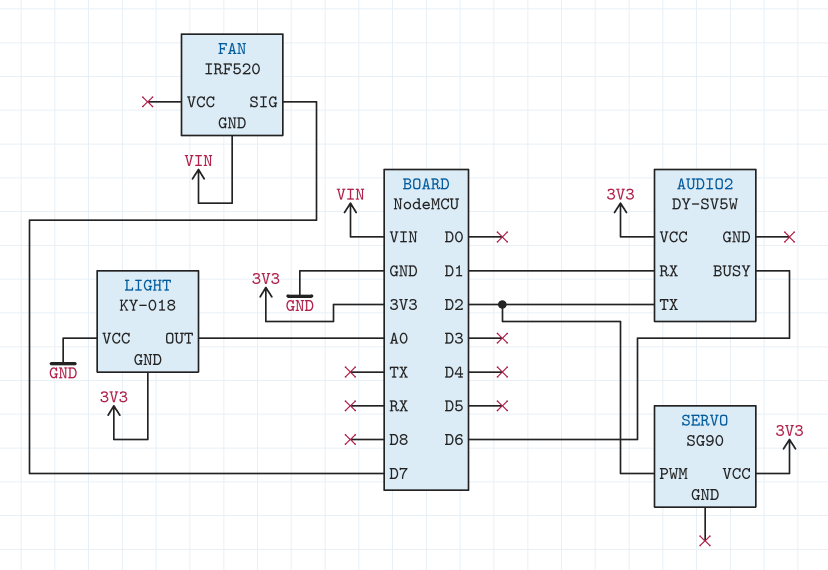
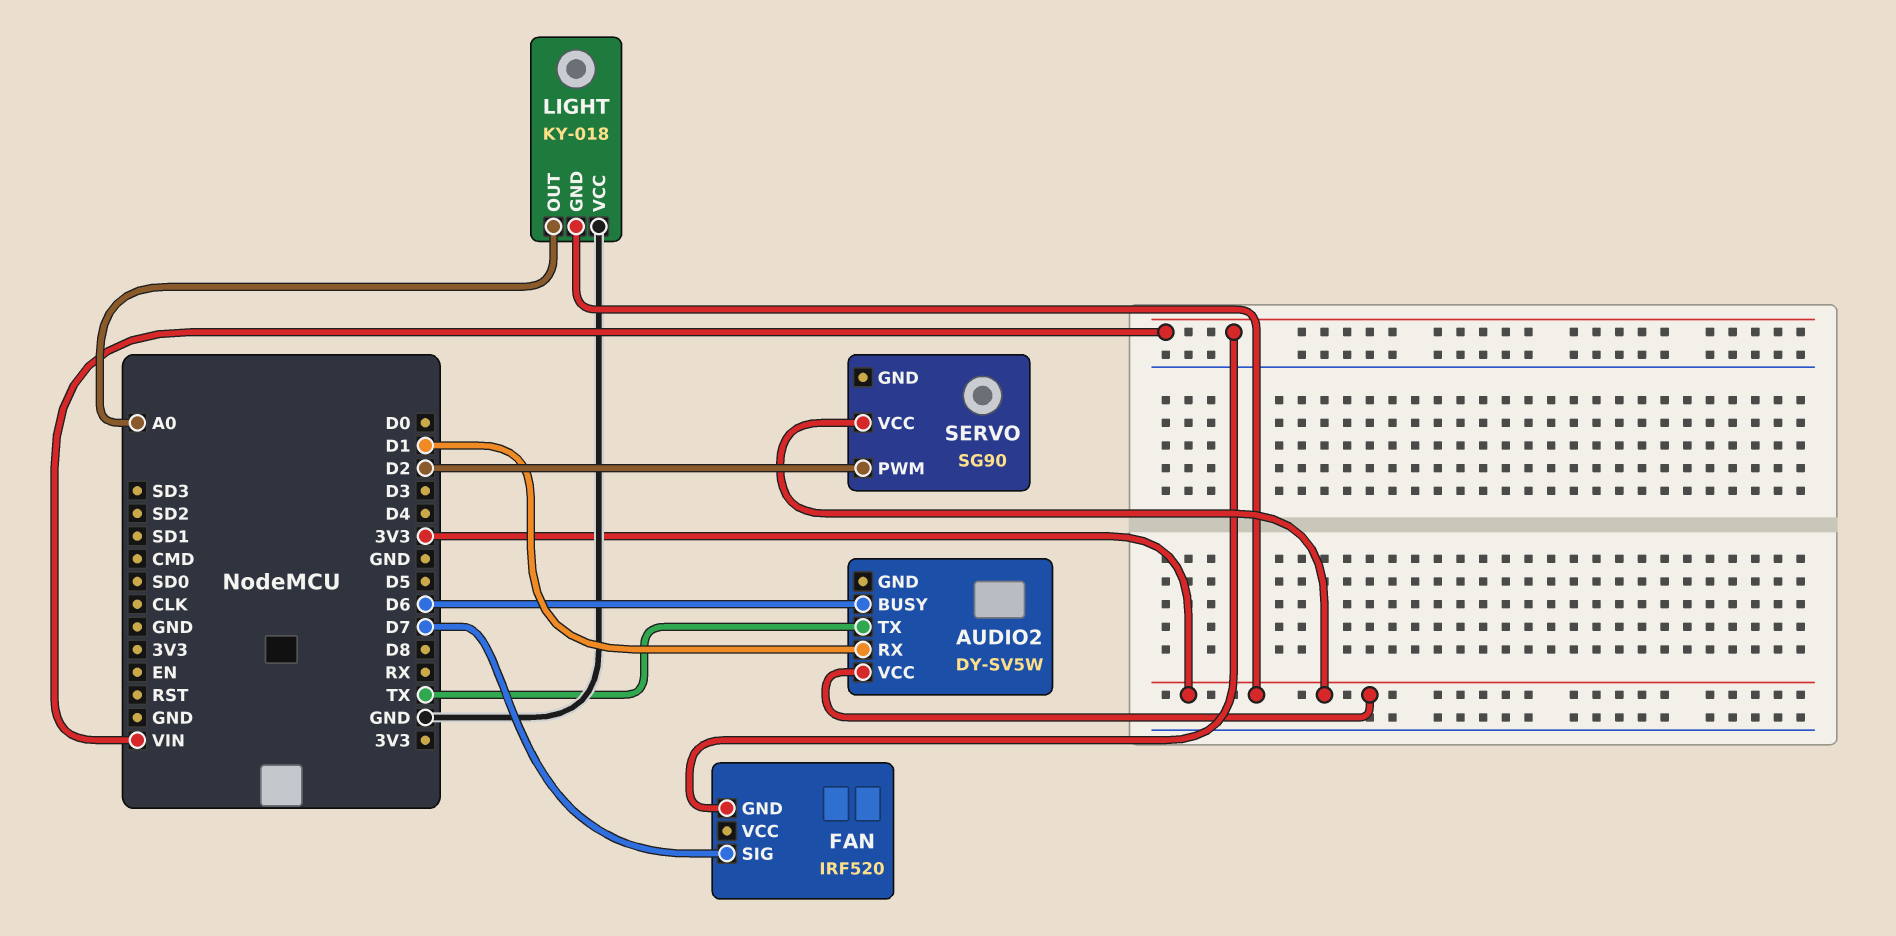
AUDIO2 pin TX: D2 -> TX

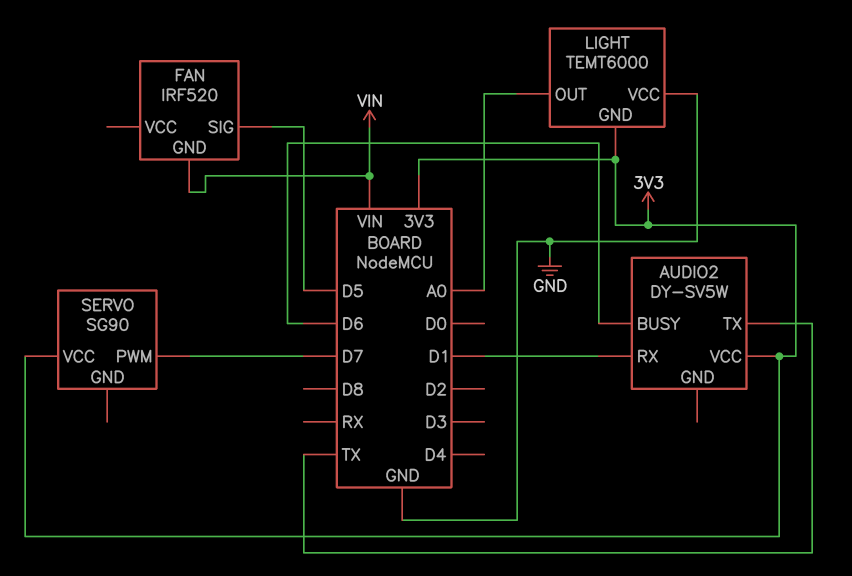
FAN pin SIG: D7 -> D5
LIGHT: KY-018 -> TEMT6000
SERVO pin PWM: D2 -> D7

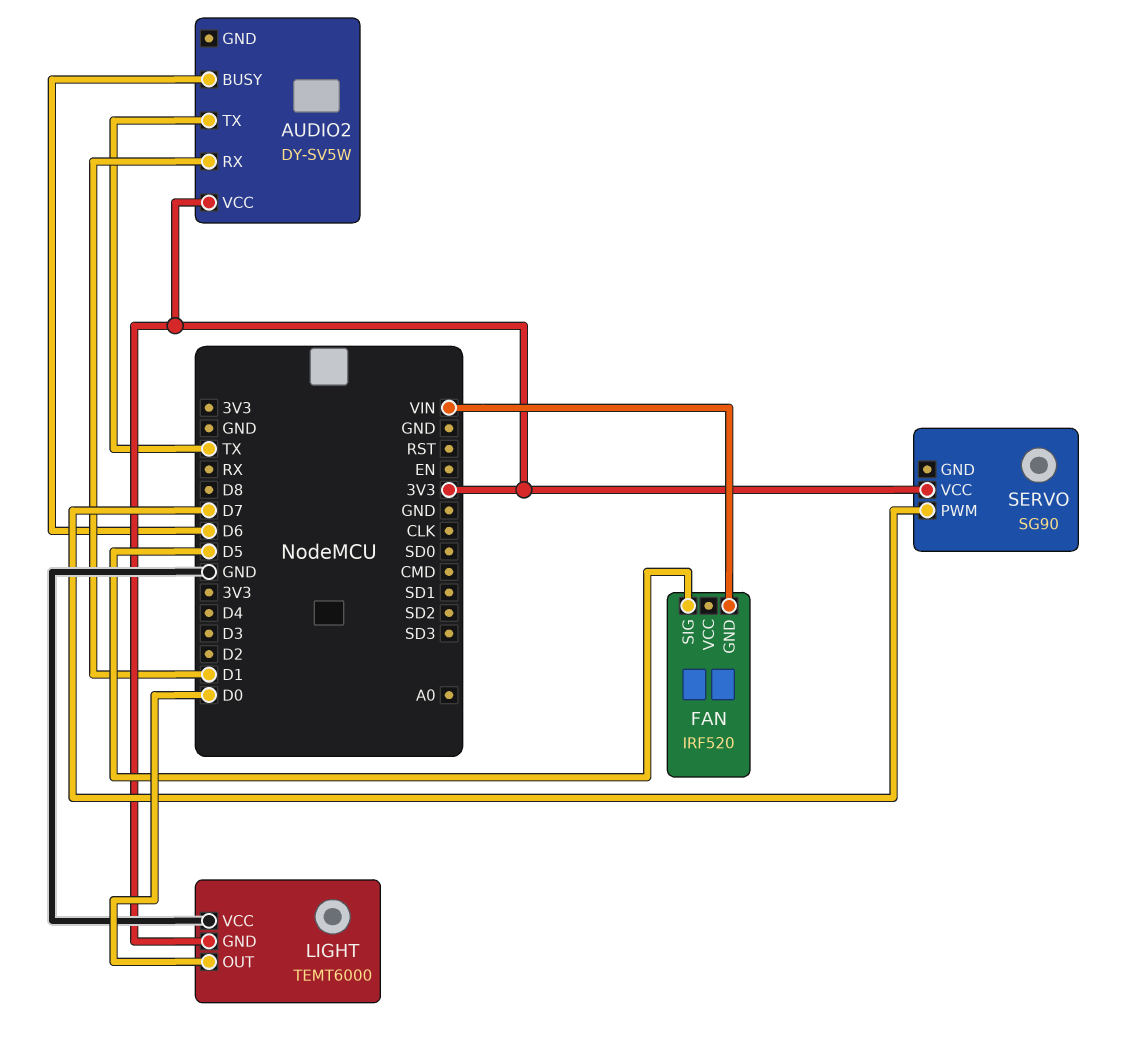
LIGHT pin OUT: A0 -> D0

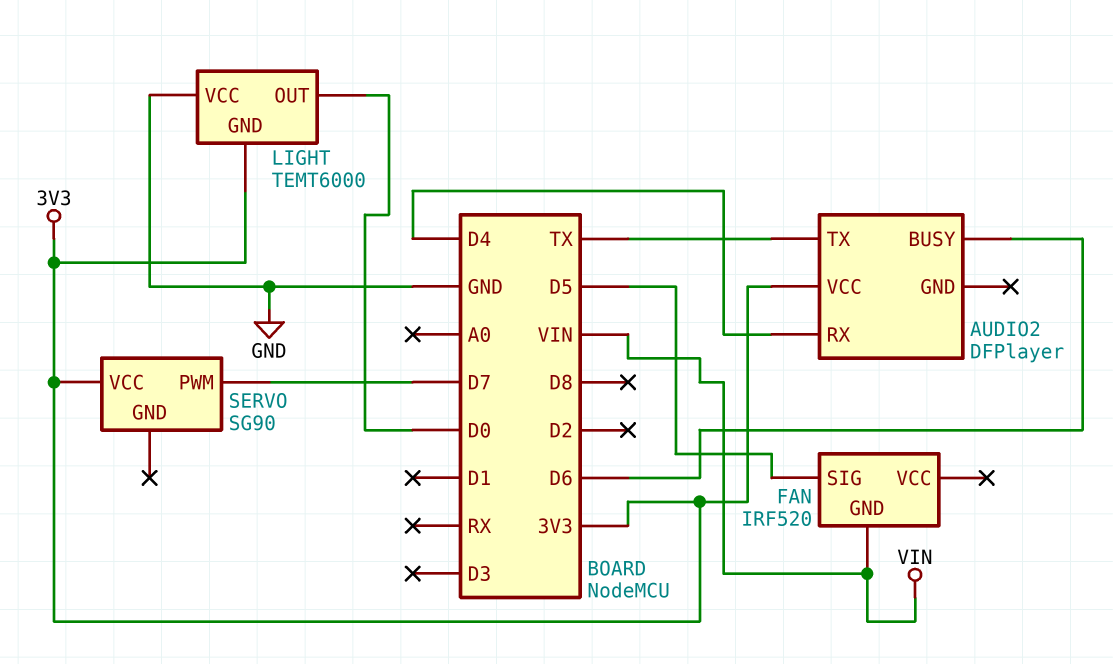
AUDIO2: DY-SV5W -> DFPlayer
AUDIO2 pin RX: D1 -> D4

